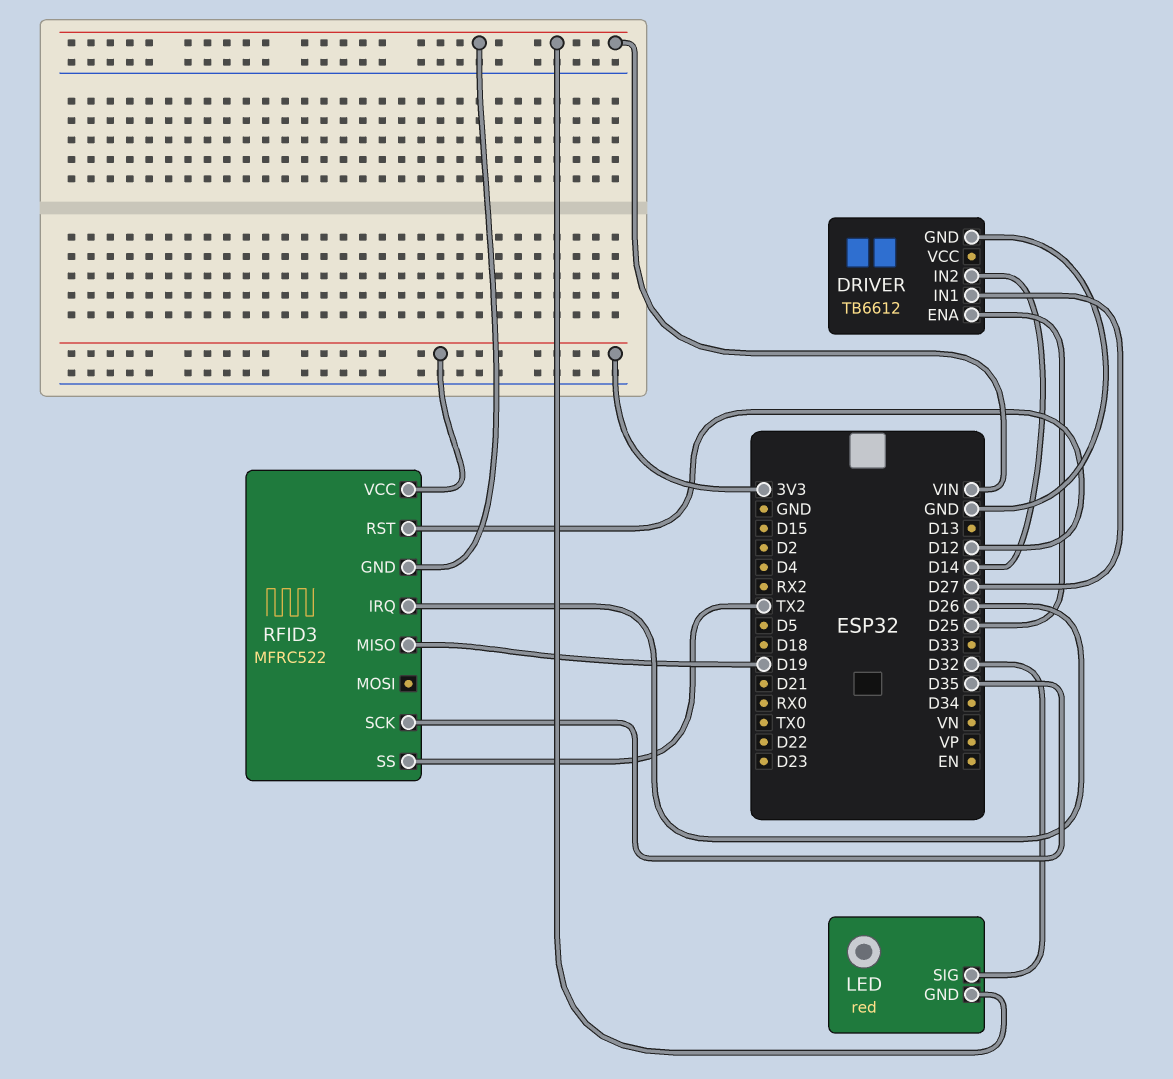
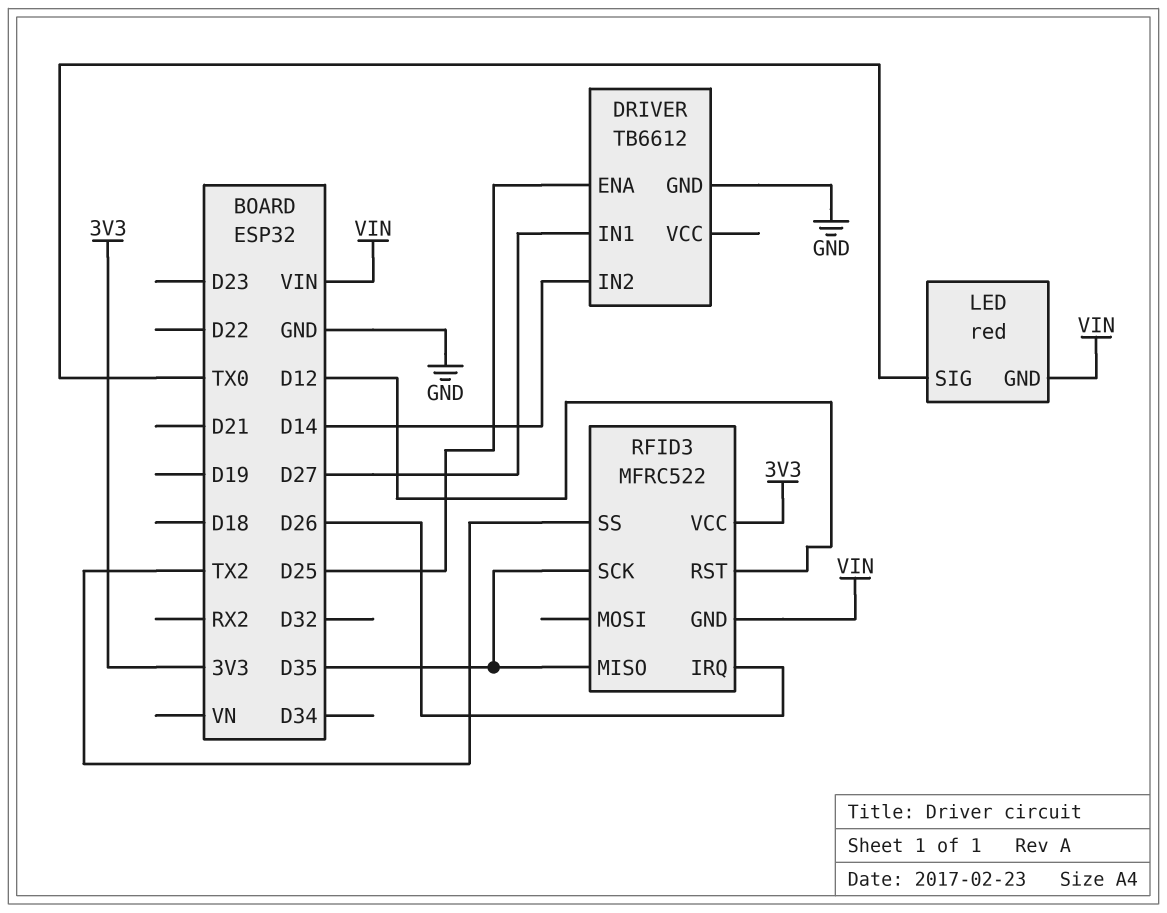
LED pin SIG: D32 -> TX0
RFID3 pin MISO: D19 -> D35

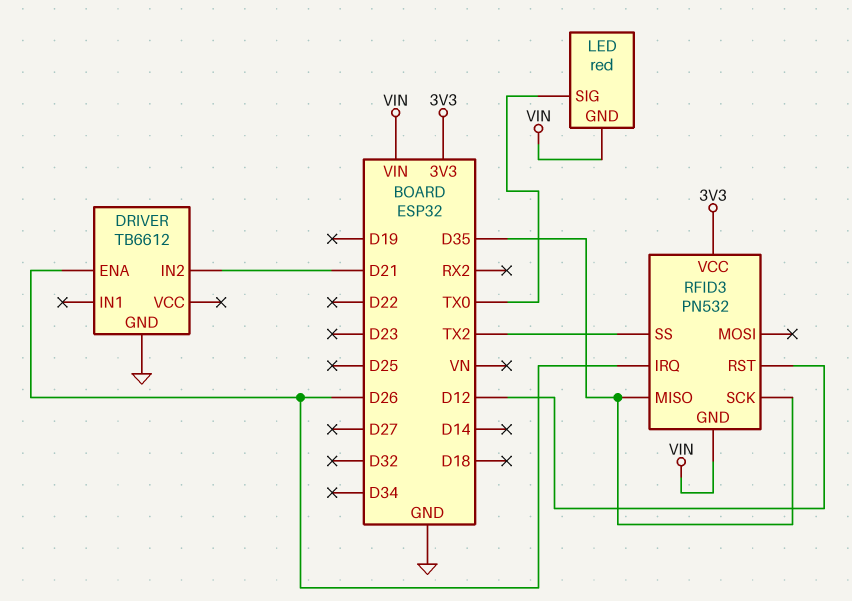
DRIVER pin ENA: D25 -> D26
DRIVER pin IN1: D27 -> none
DRIVER pin IN2: D14 -> D21
RFID3: MFRC522 -> PN532

